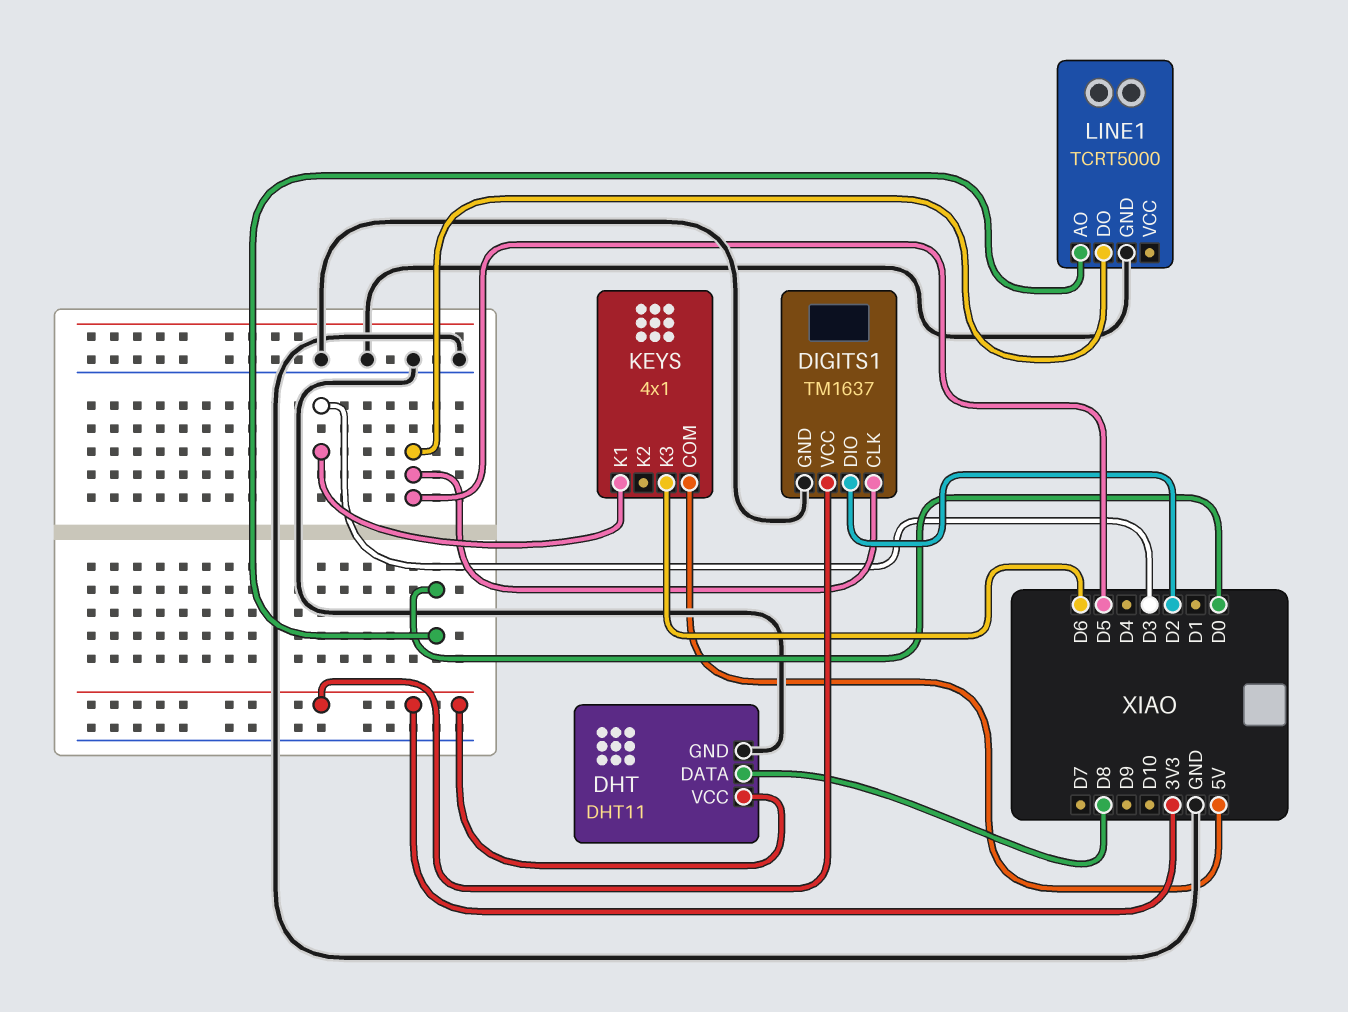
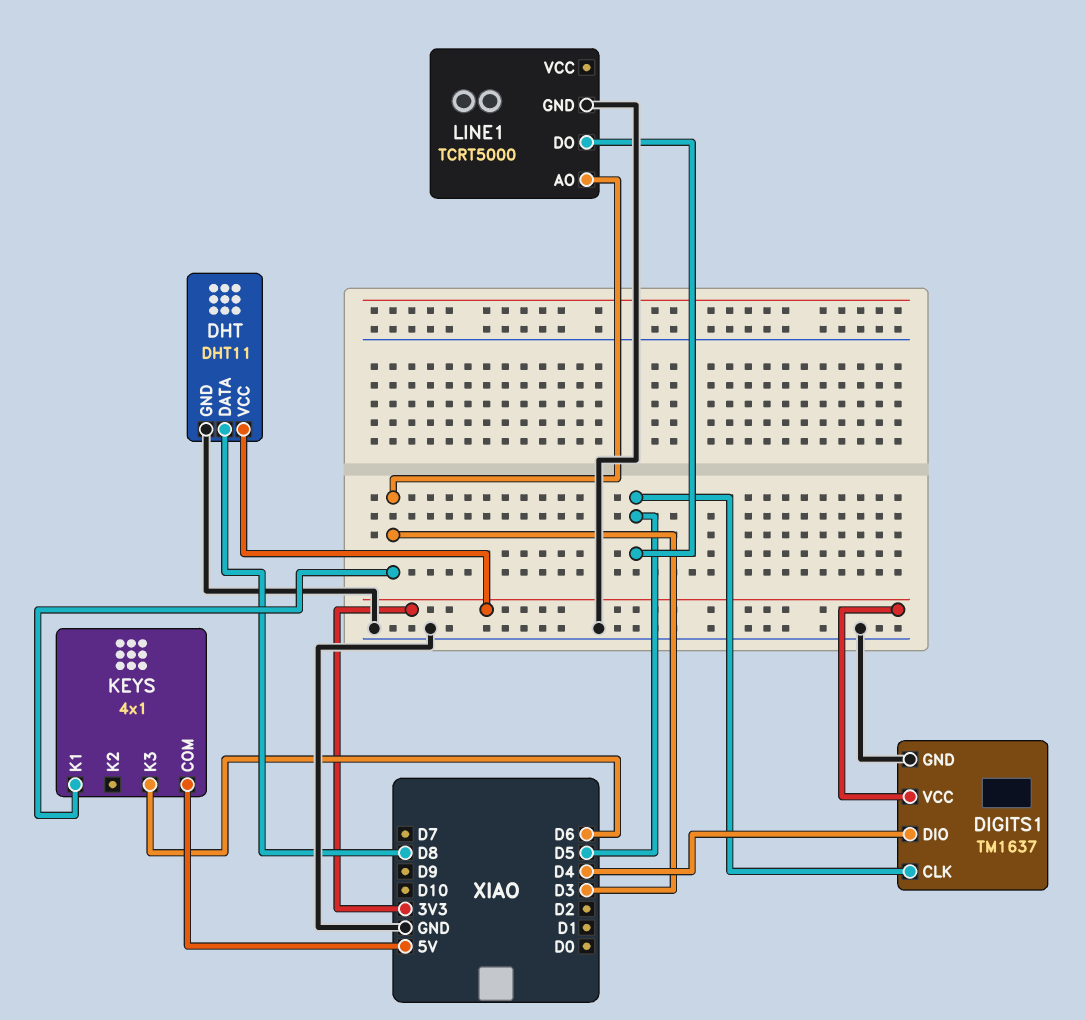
DIGITS1 pin DIO: D2 -> D4
LINE1 pin AO: D0 -> D3

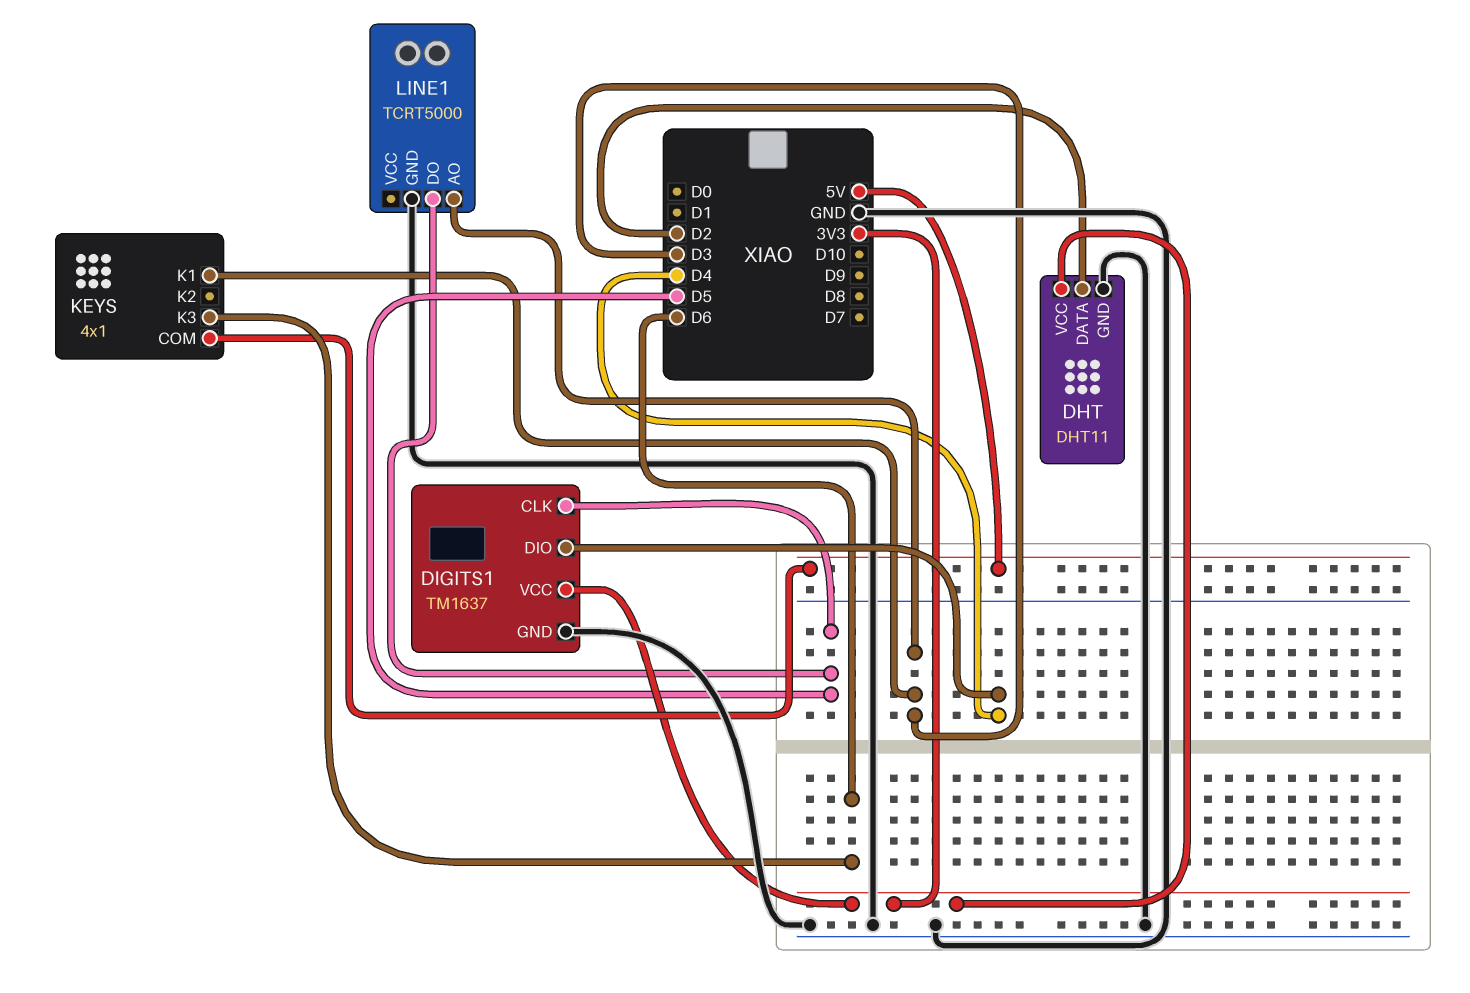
DHT pin DATA: D8 -> D2

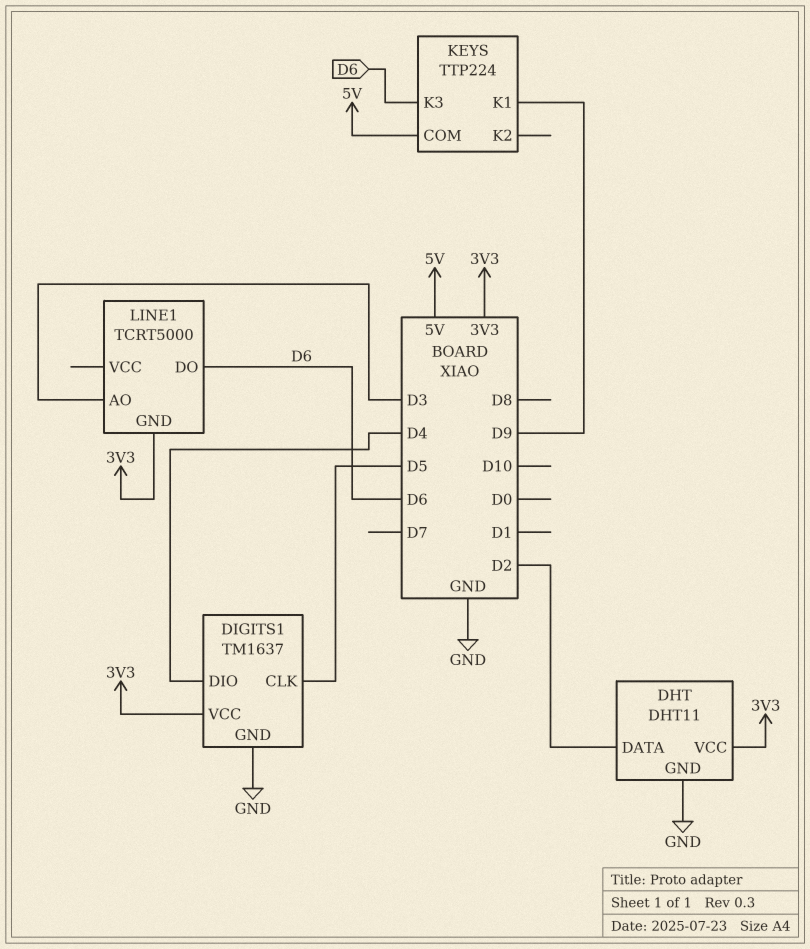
KEYS: 4x1 -> TTP224
KEYS pin K1: D3 -> D9
LINE1 pin DO: D5 -> D6
LINE1 pin GND: GND -> 3V3

